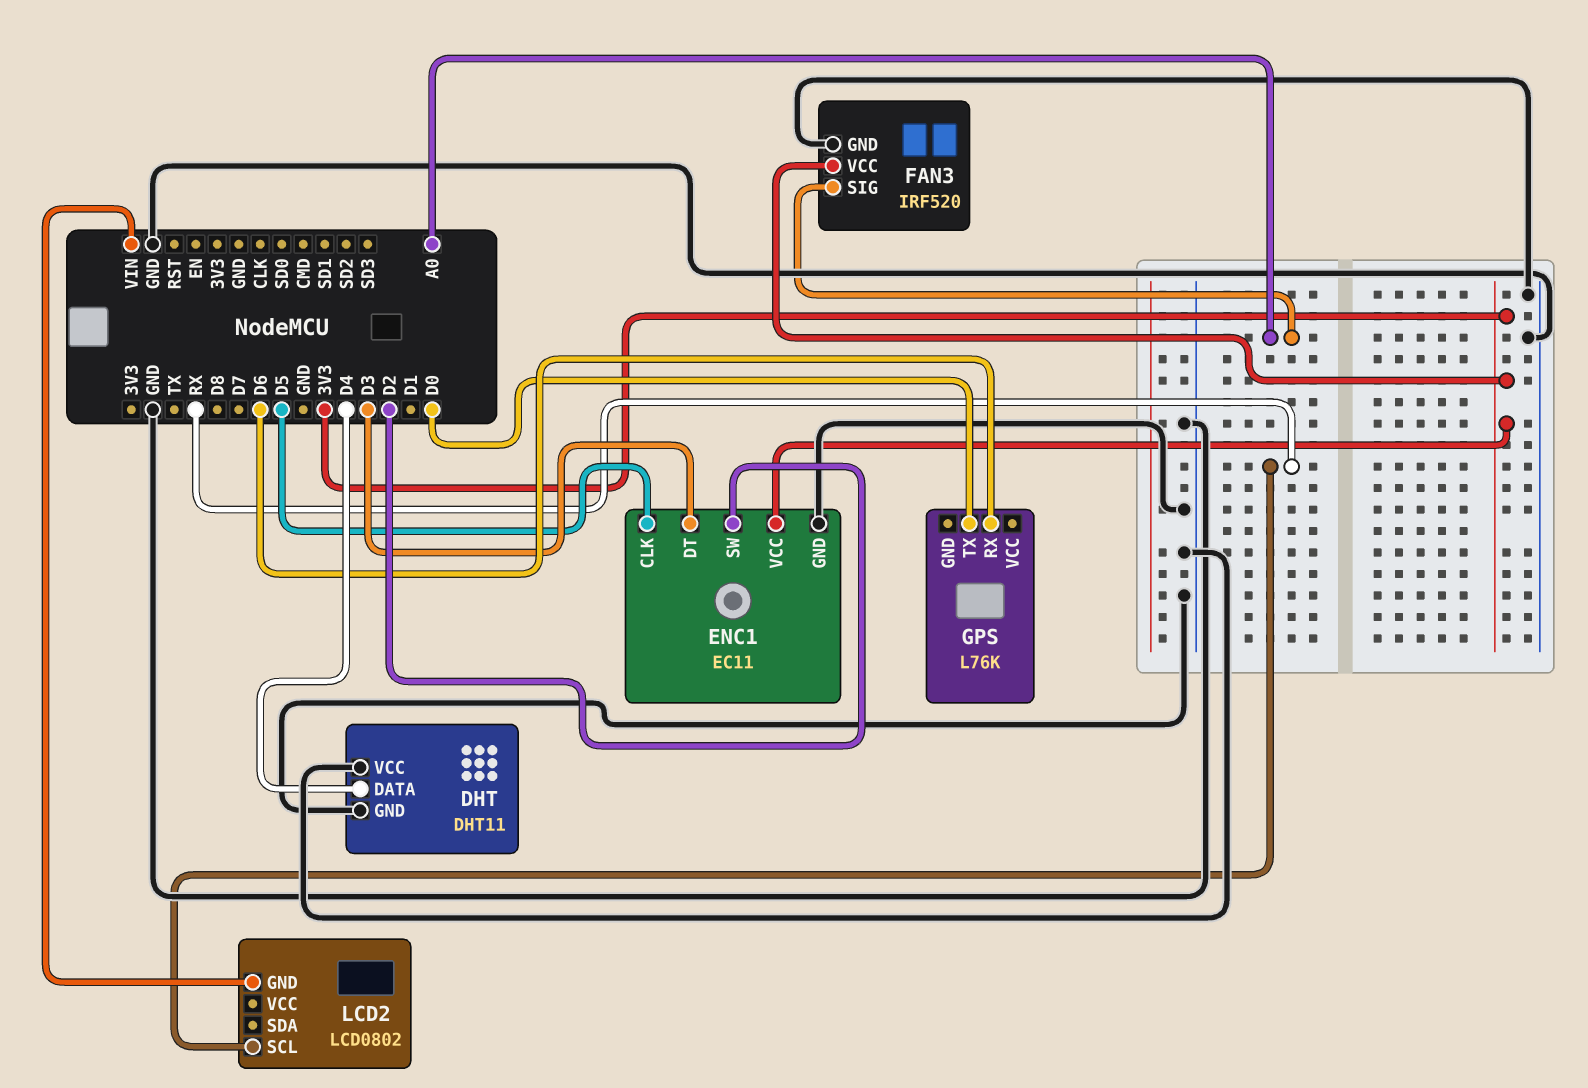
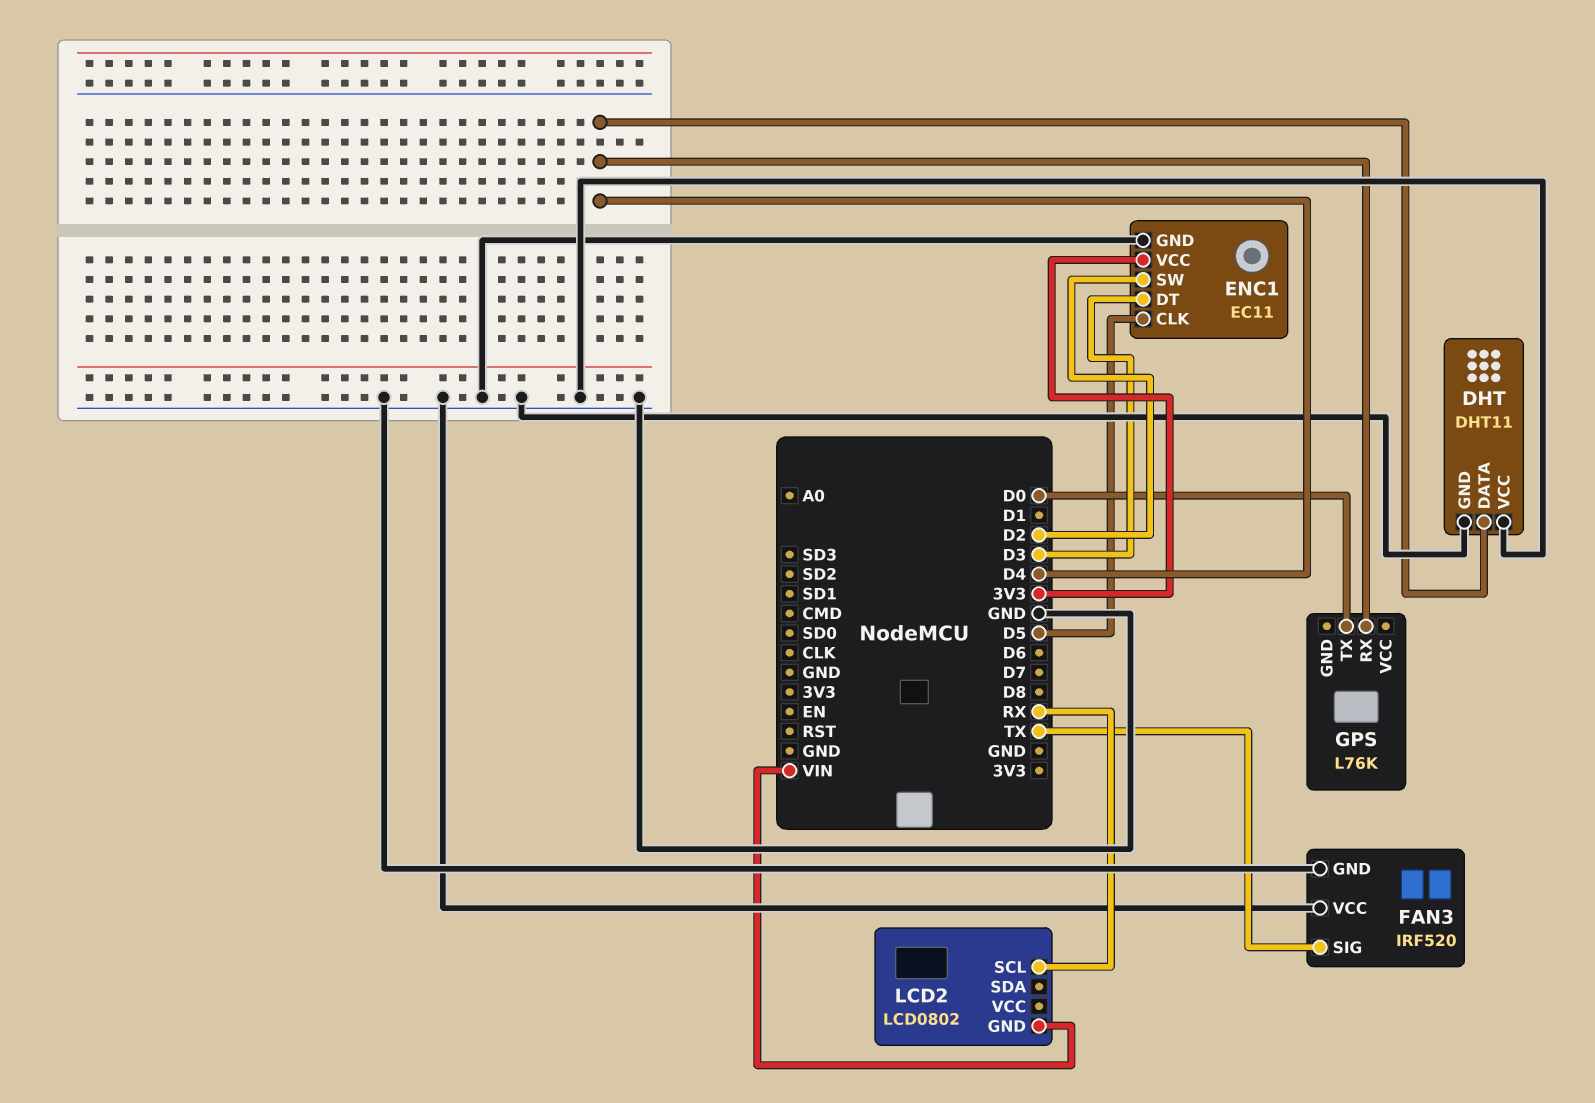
FAN3 pin SIG: A0 -> TX
FAN3 pin VCC: 3V3 -> GND
GPS pin RX: D6 -> D4

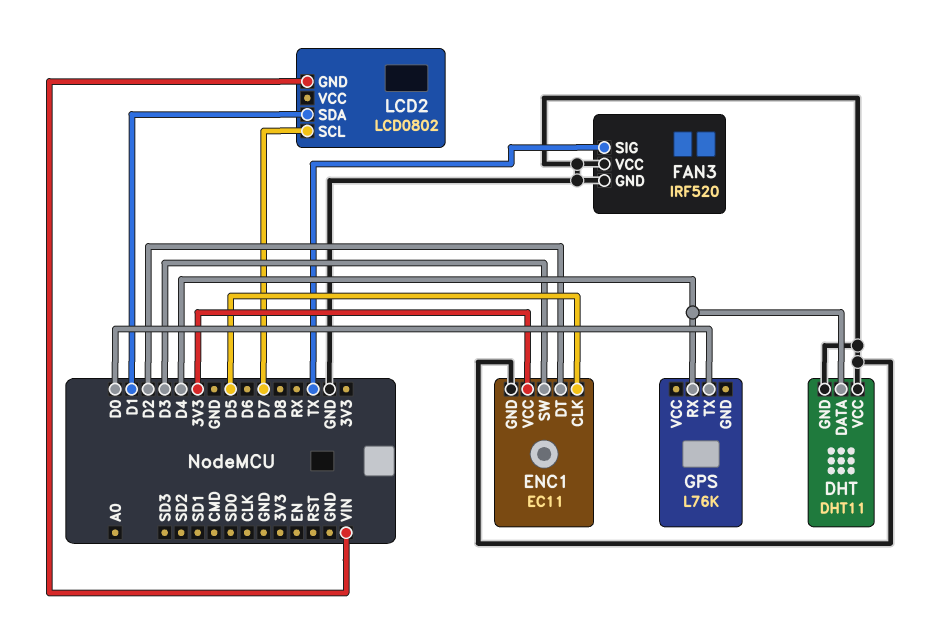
ENC1 pin DT: D3 -> D2
ENC1 pin SW: D2 -> D3
LCD2 pin SCL: RX -> D7
LCD2 pin SDA: none -> D1

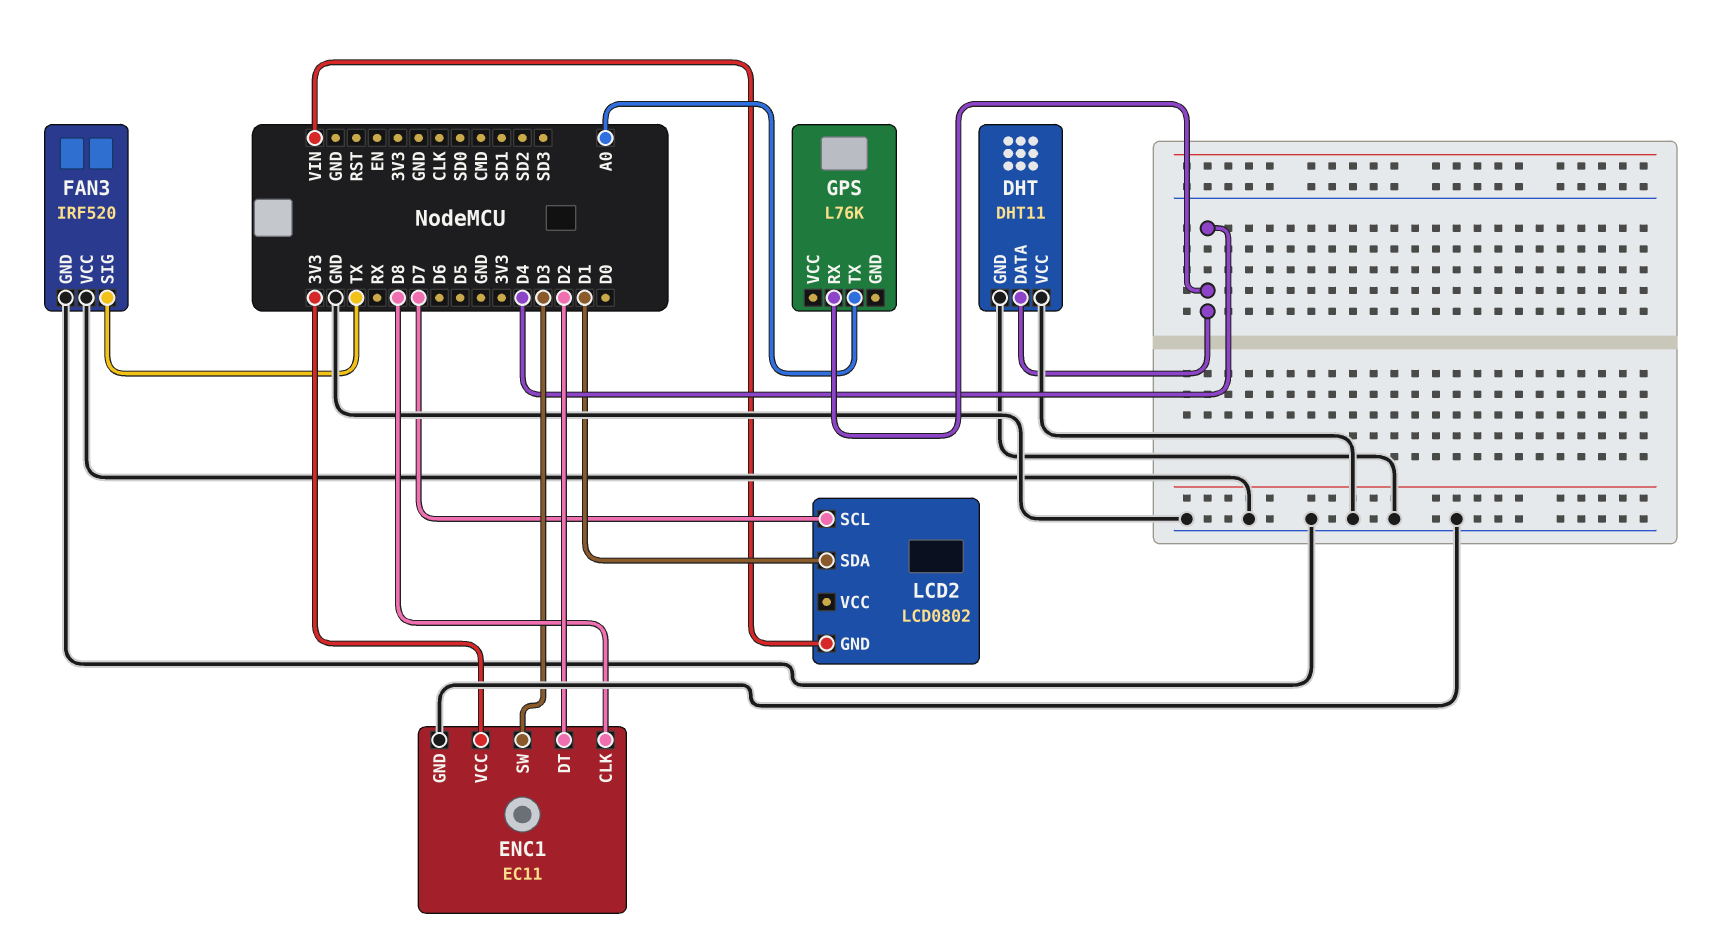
ENC1 pin CLK: D5 -> D8
GPS pin TX: D0 -> A0

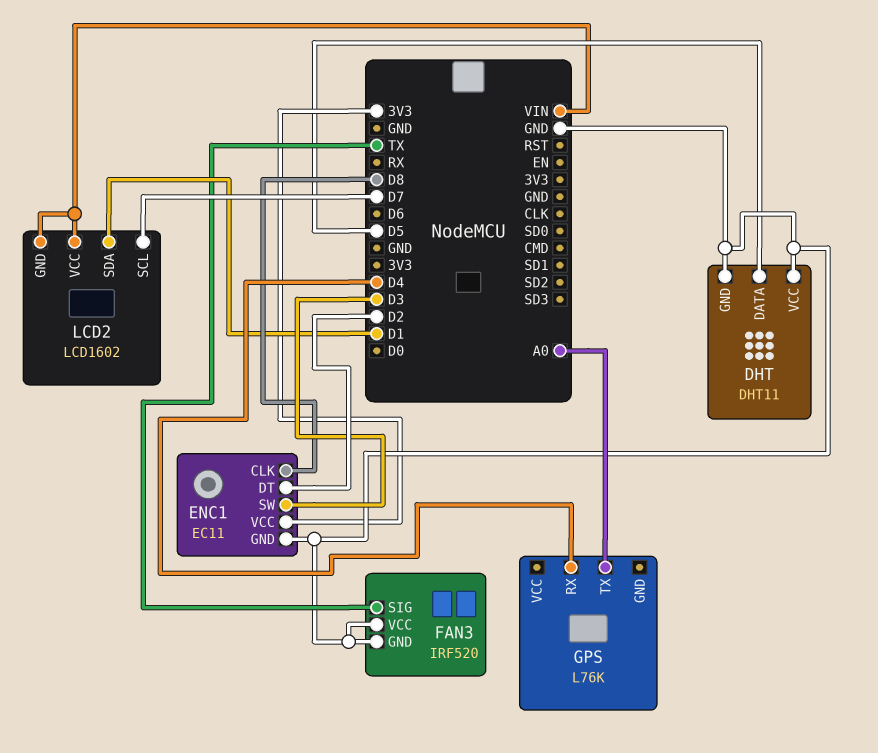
DHT pin DATA: D4 -> D5
LCD2: LCD0802 -> LCD1602
LCD2 pin VCC: none -> VIN

